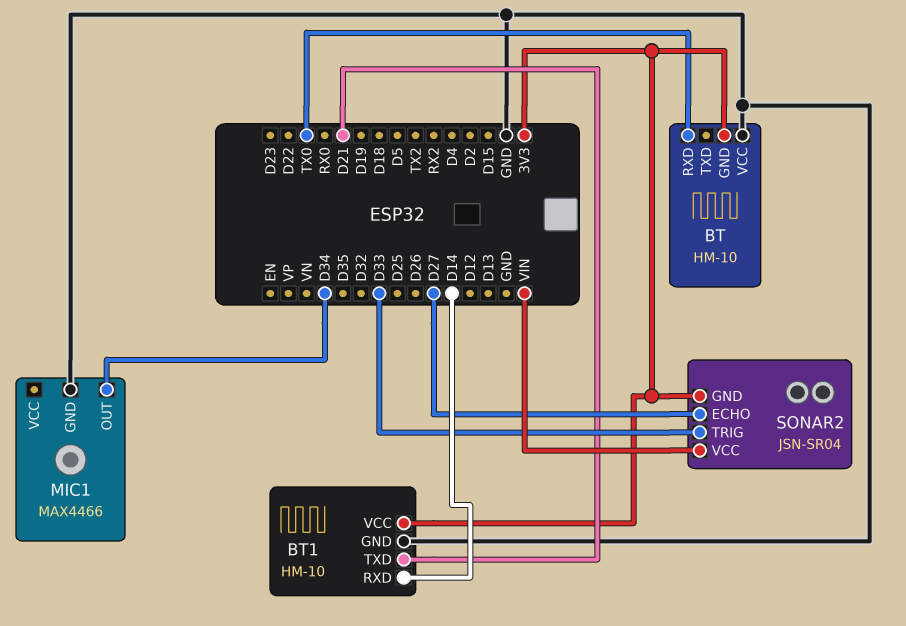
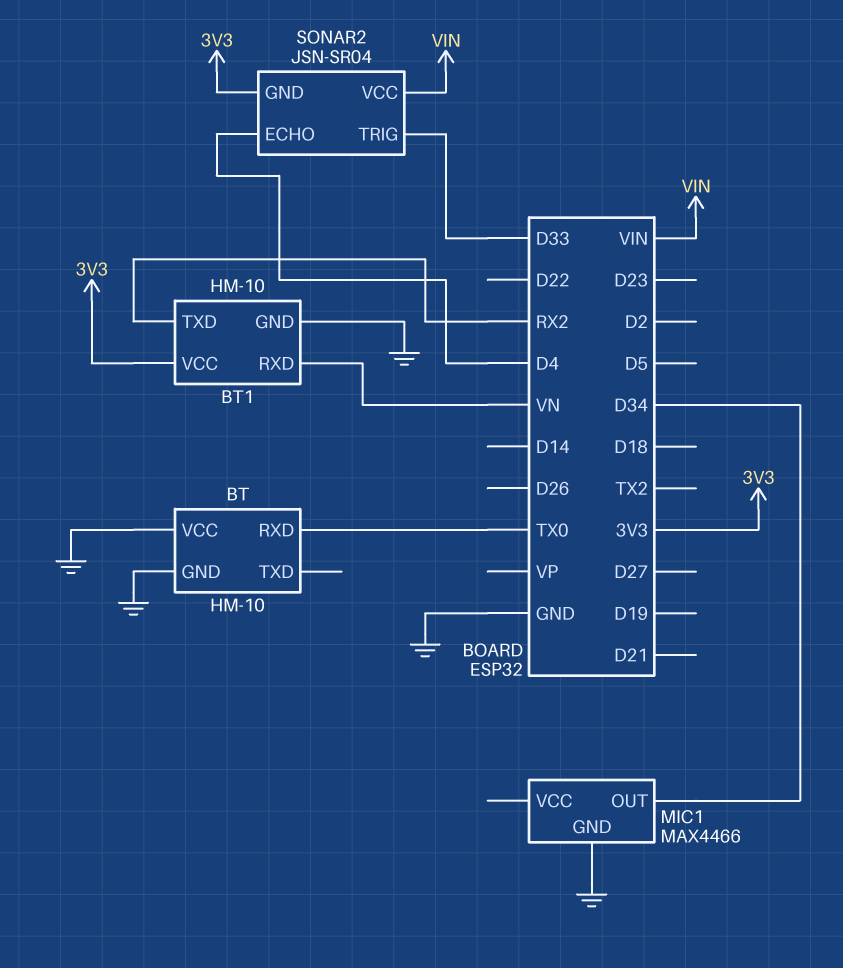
BT pin GND: 3V3 -> GND
BT1 pin RXD: D14 -> VN
BT1 pin TXD: D21 -> RX2
SONAR2 pin ECHO: D27 -> D4

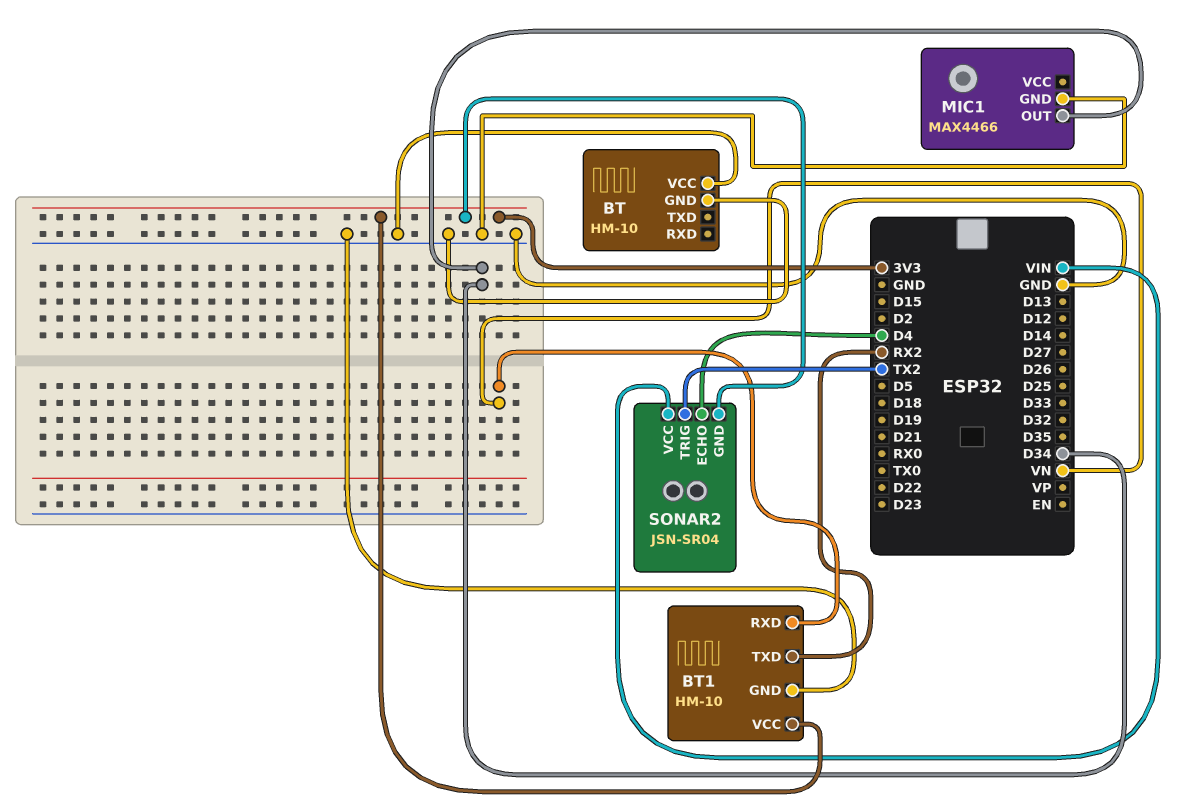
BT pin RXD: TX0 -> none
SONAR2 pin TRIG: D33 -> TX2

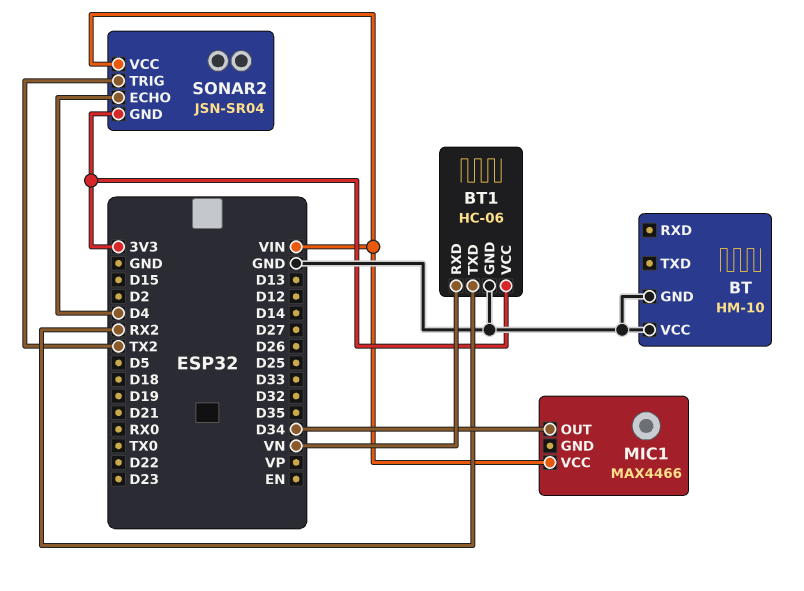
BT1: HM-10 -> HC-06
MIC1 pin GND: GND -> none
MIC1 pin VCC: none -> VIN

